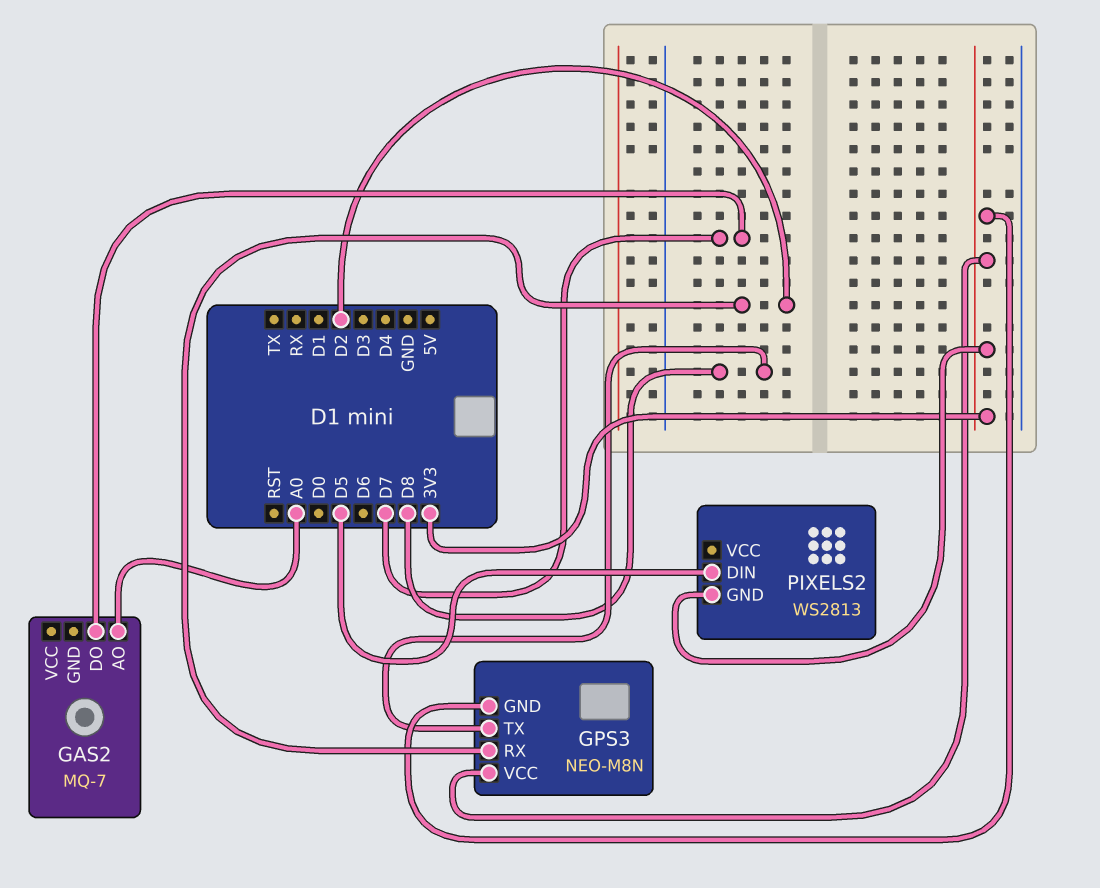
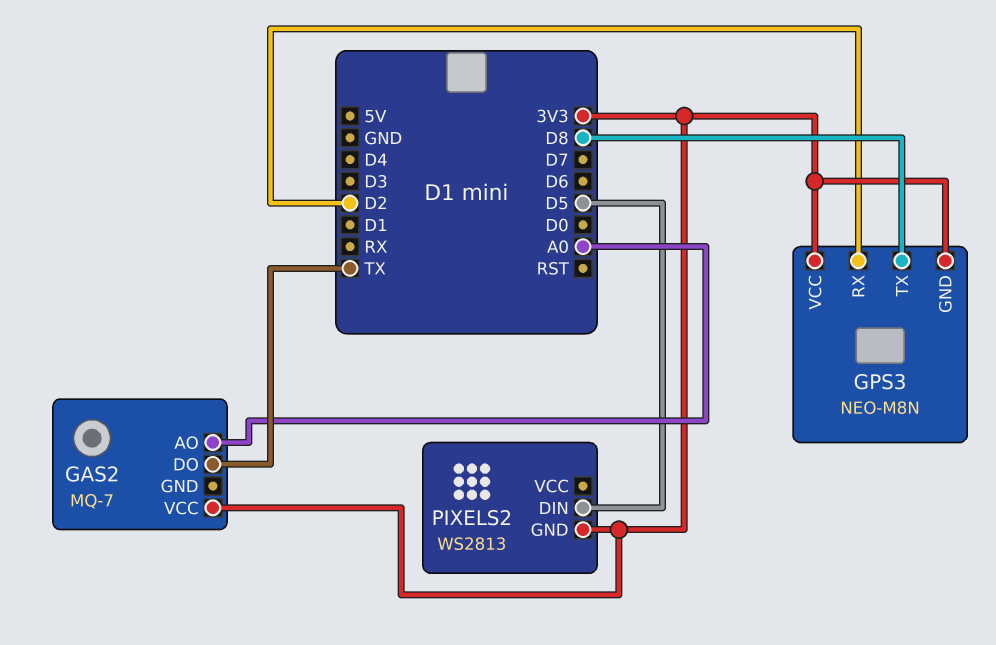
GAS2 pin DO: D7 -> TX
GAS2 pin VCC: none -> 3V3

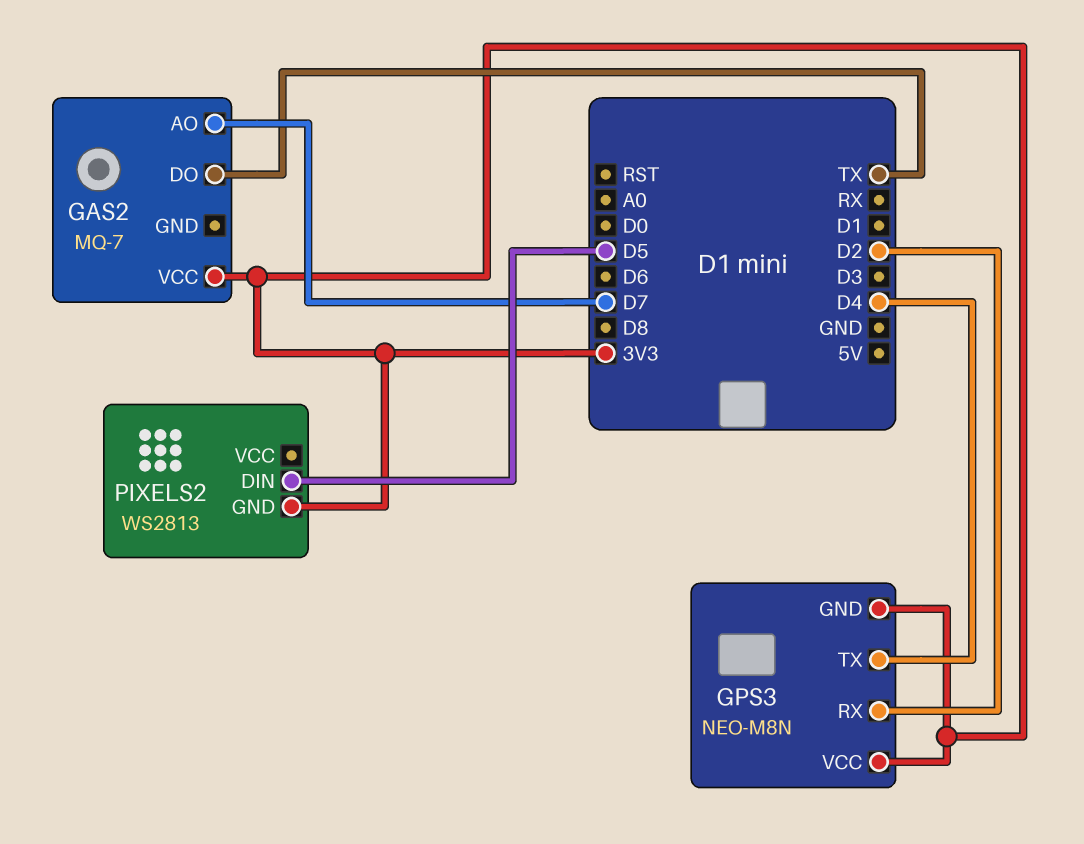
GAS2 pin AO: A0 -> D7
GPS3 pin TX: D8 -> D4

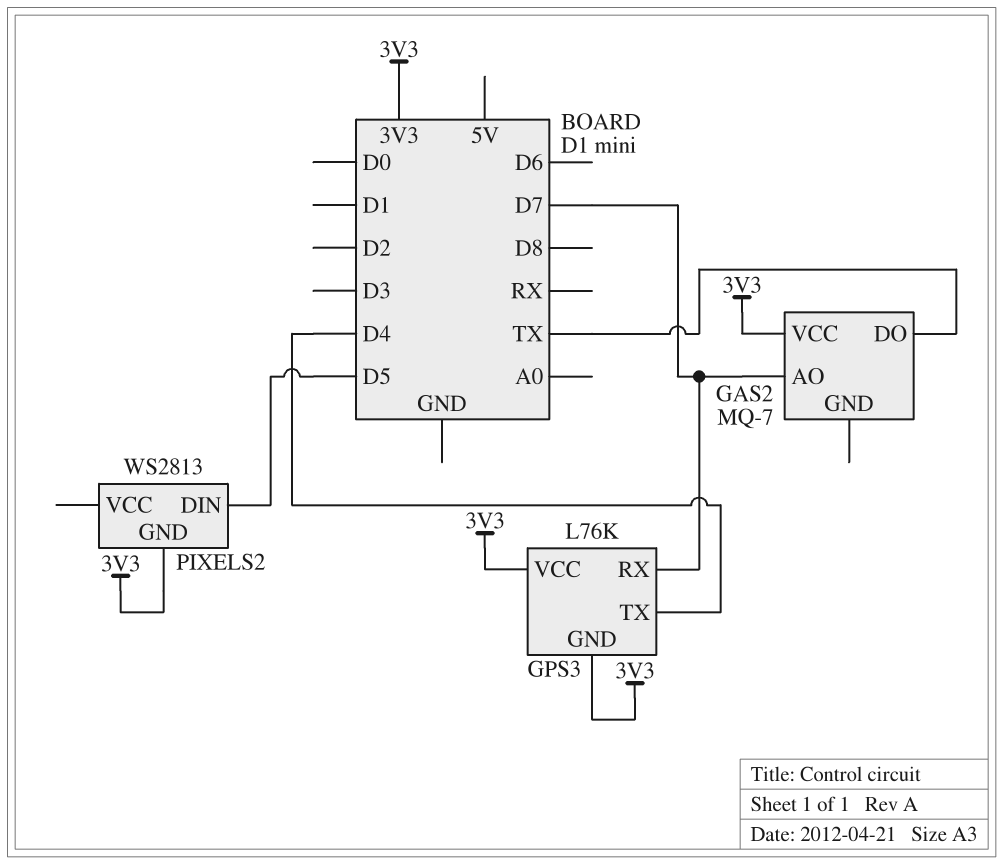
GPS3: NEO-M8N -> L76K
GPS3 pin RX: D2 -> D7

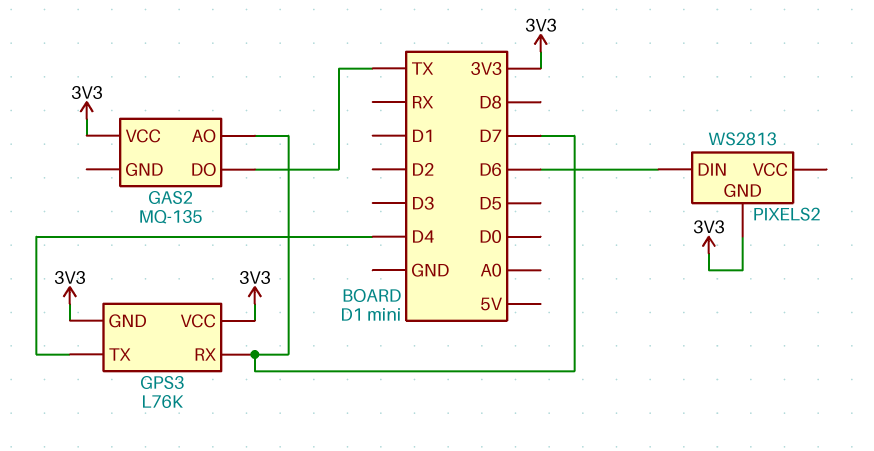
GAS2: MQ-7 -> MQ-135
PIXELS2 pin DIN: D5 -> D6

